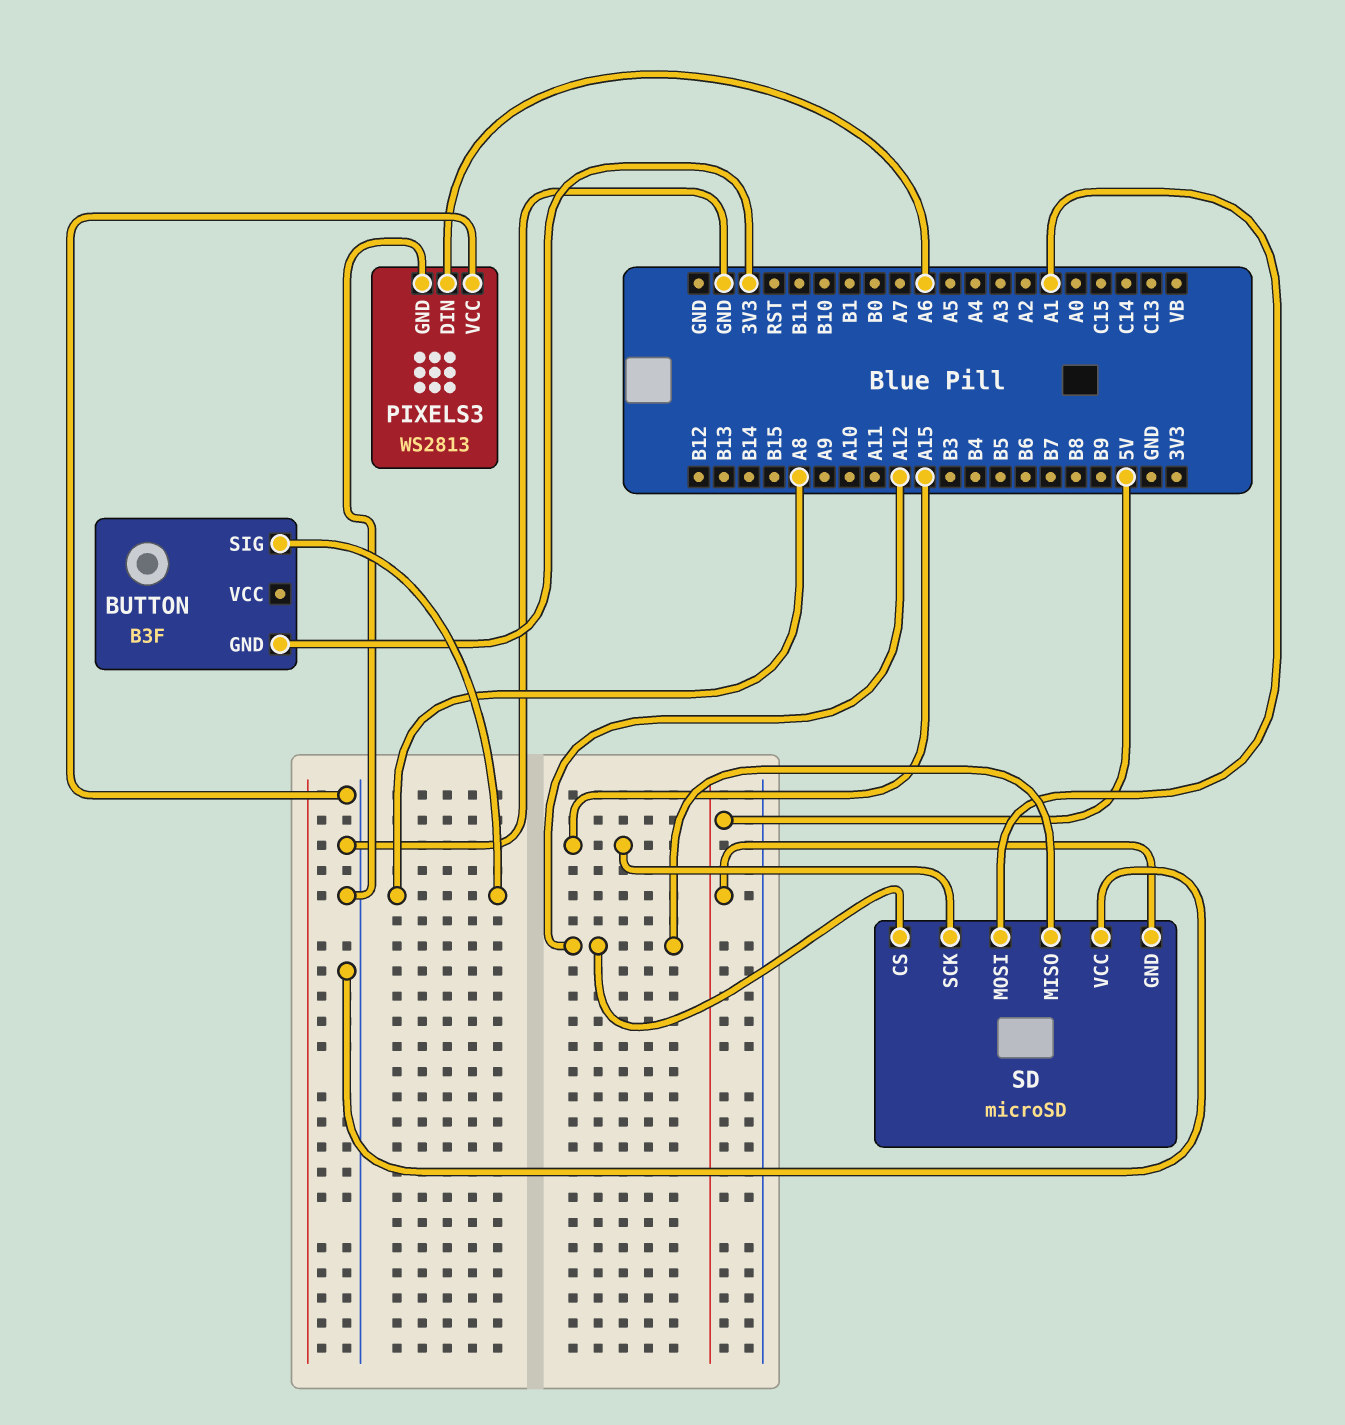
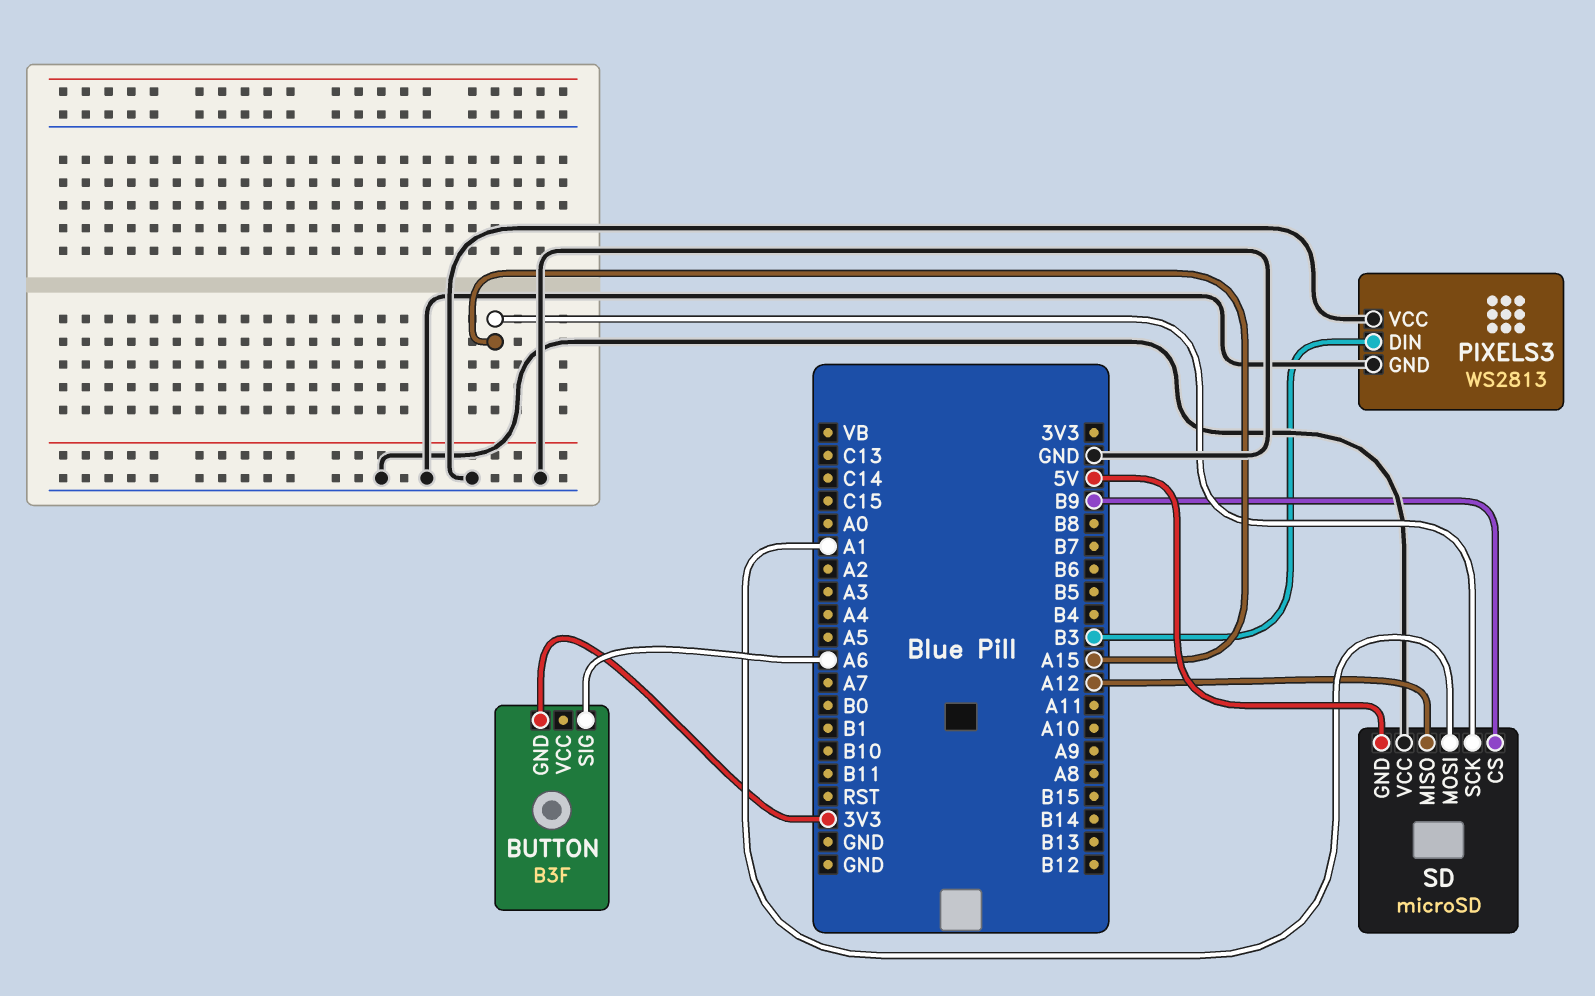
BUTTON pin SIG: A8 -> A6
PIXELS3 pin DIN: A6 -> B3
SD pin CS: A12 -> B9

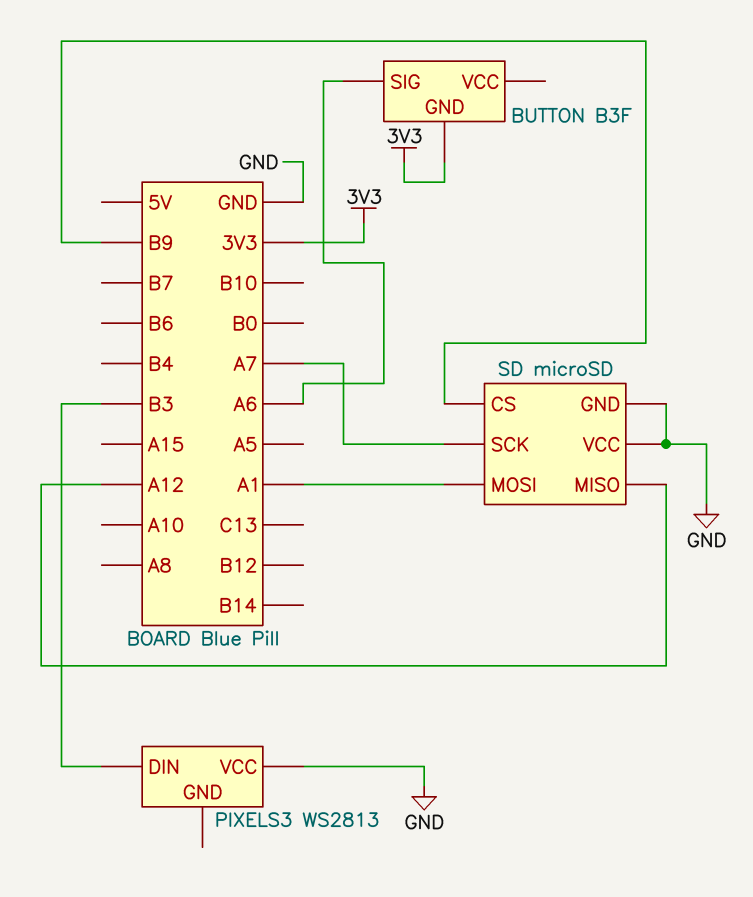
PIXELS3 pin GND: GND -> none
SD pin GND: 5V -> GND
SD pin SCK: A15 -> A7

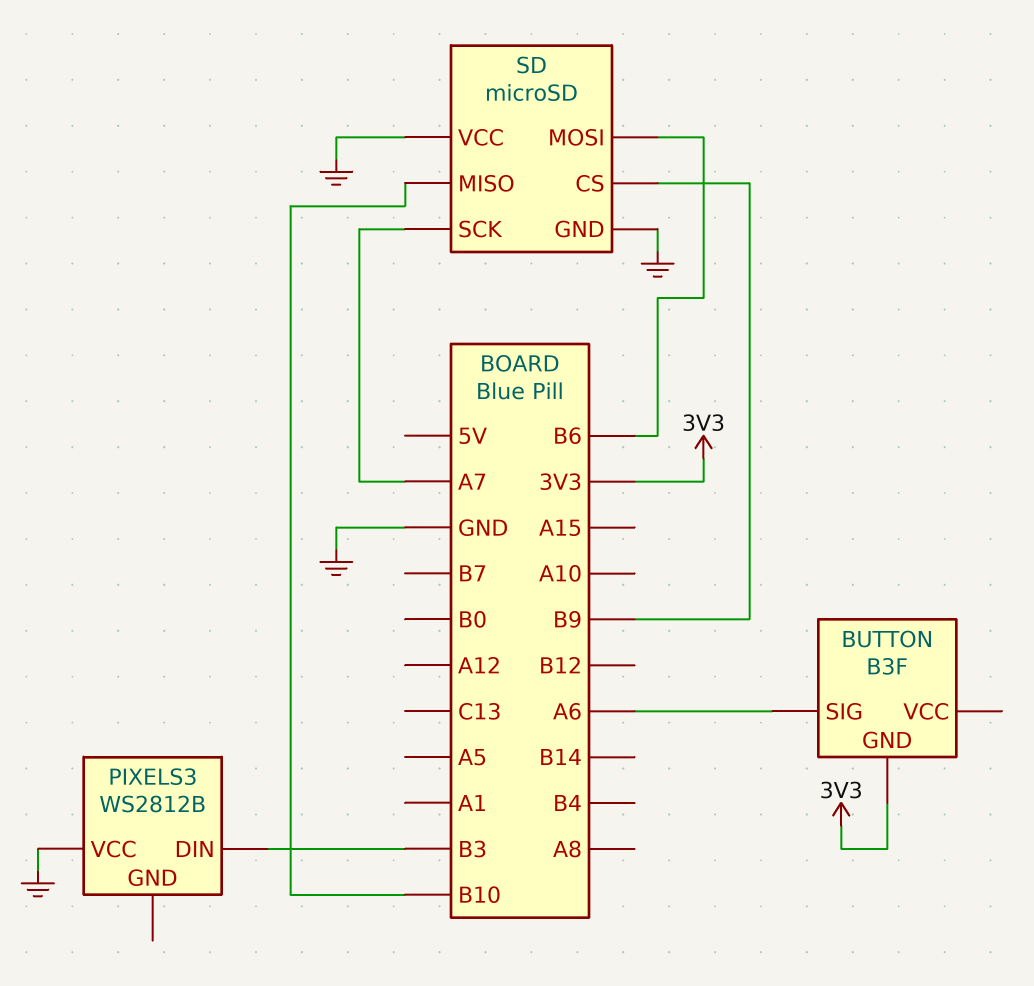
PIXELS3: WS2813 -> WS2812B
SD pin MISO: A12 -> B10
SD pin MOSI: A1 -> B6

